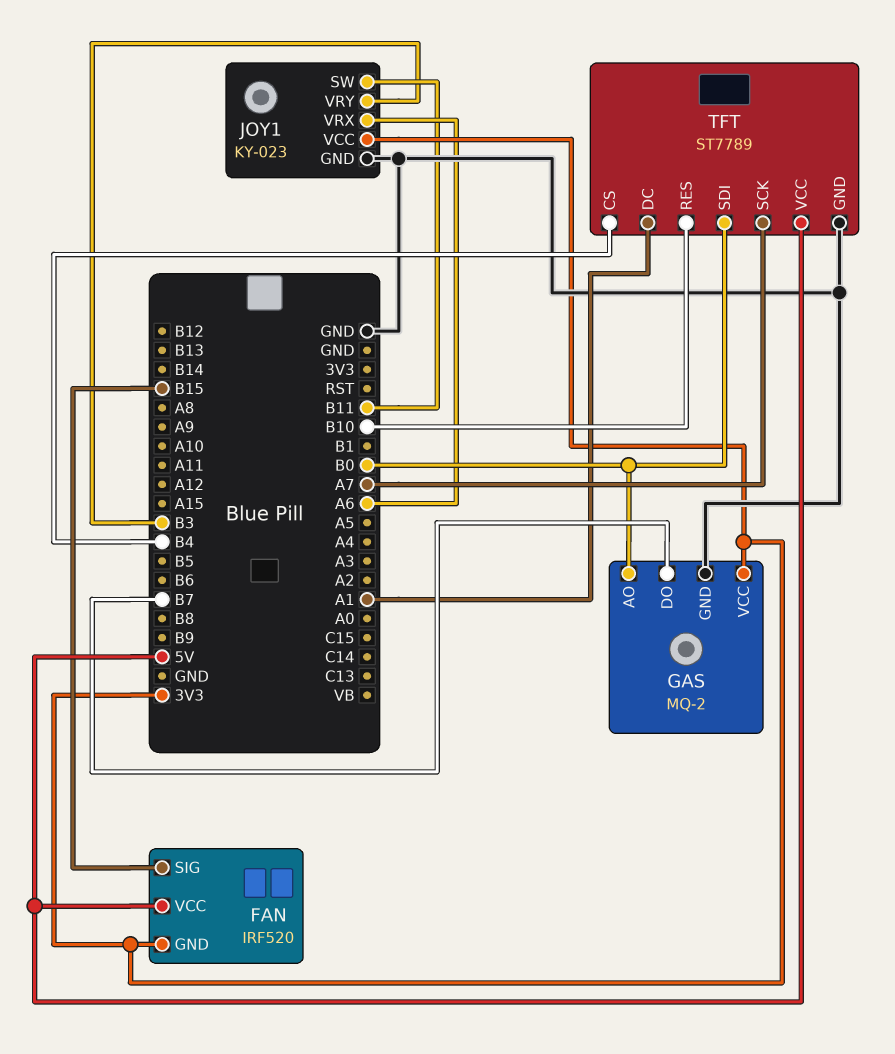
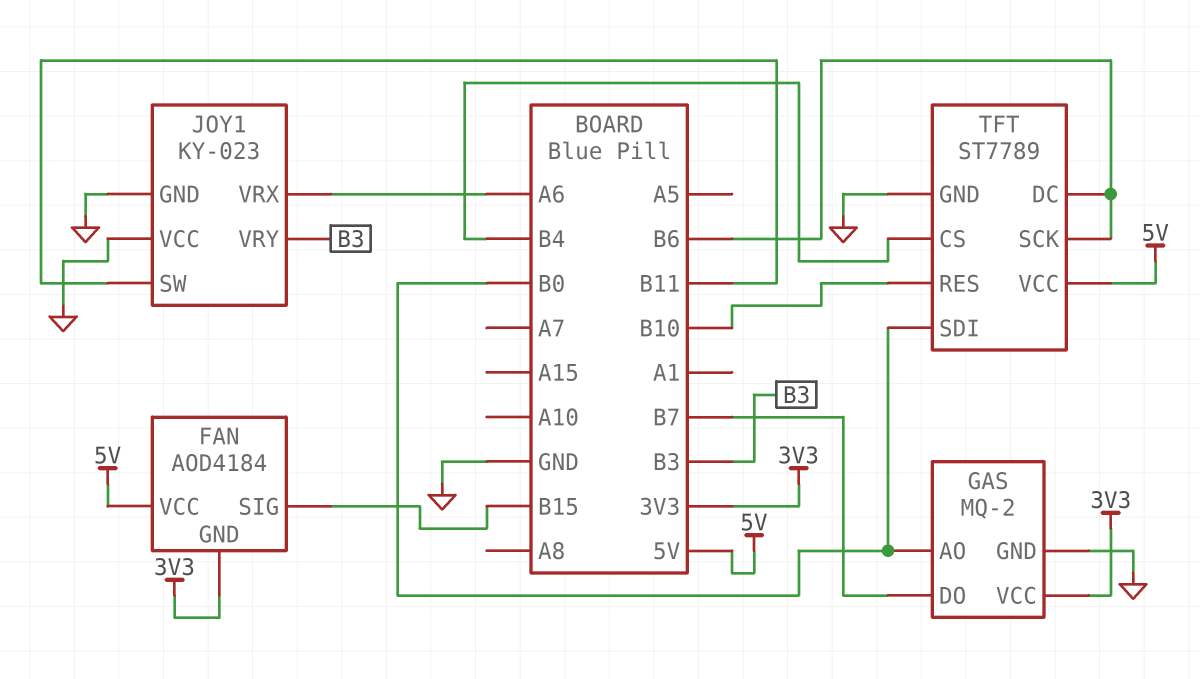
FAN: IRF520 -> AOD4184
JOY1 pin VCC: 3V3 -> GND
TFT pin DC: A1 -> B6
TFT pin SCK: A7 -> B6

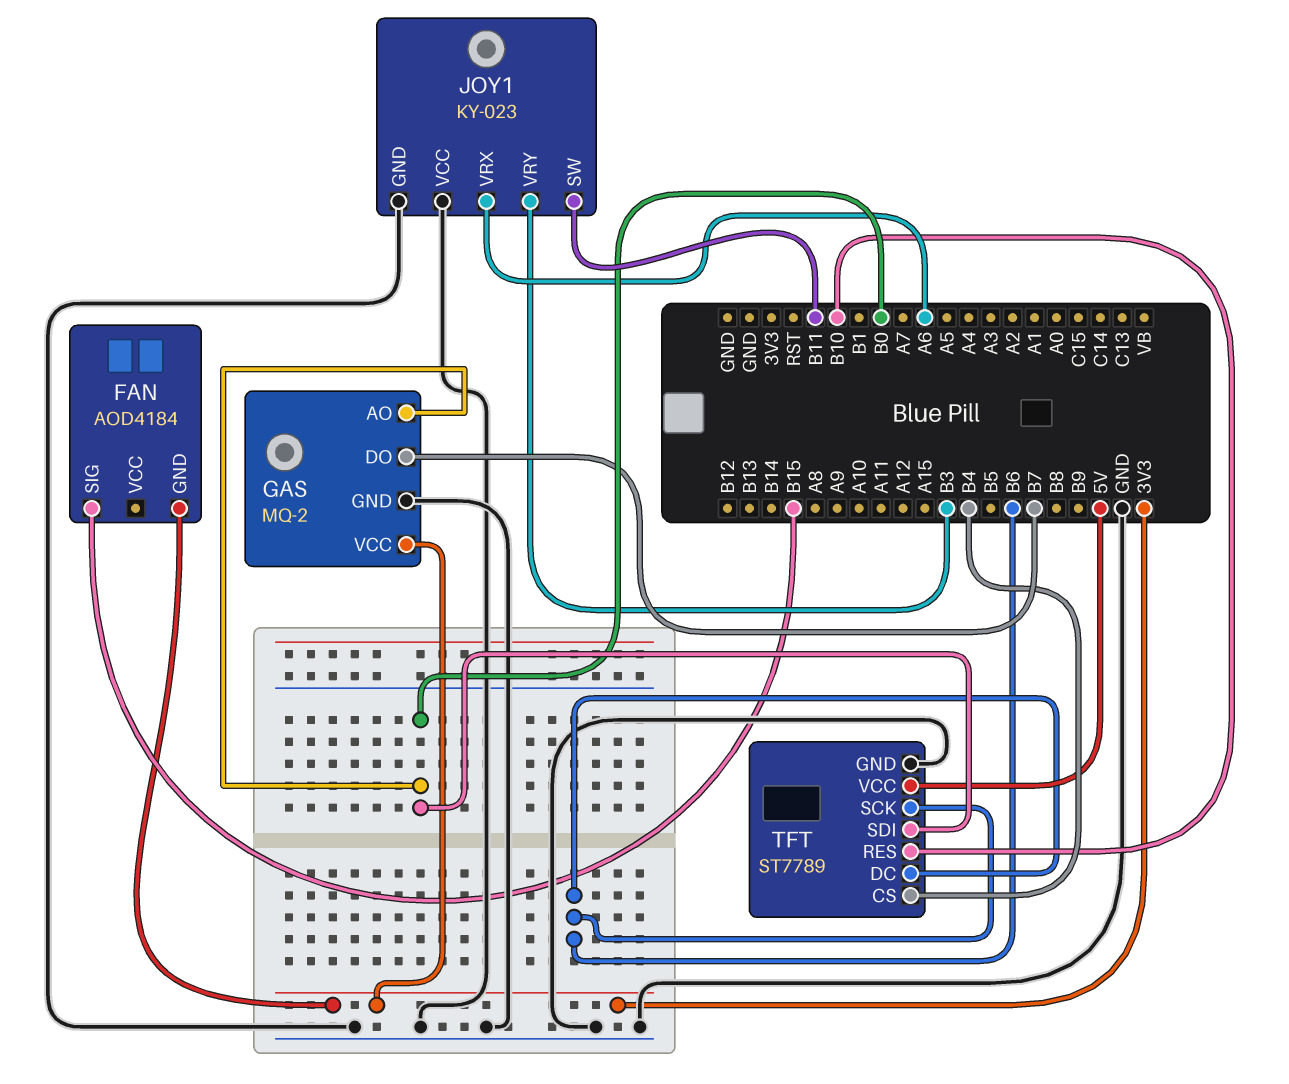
FAN pin VCC: 5V -> none

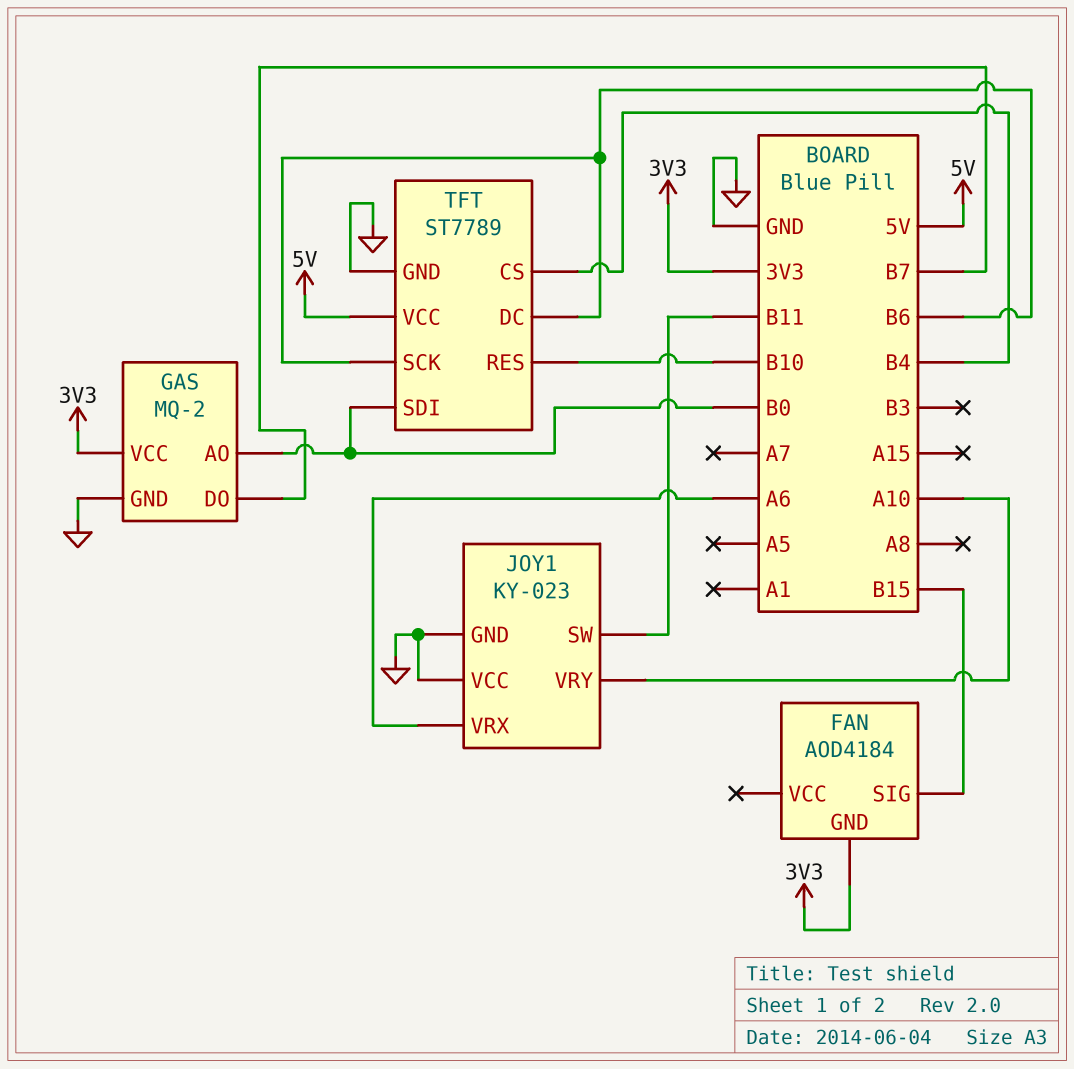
JOY1 pin VRY: B3 -> A10

